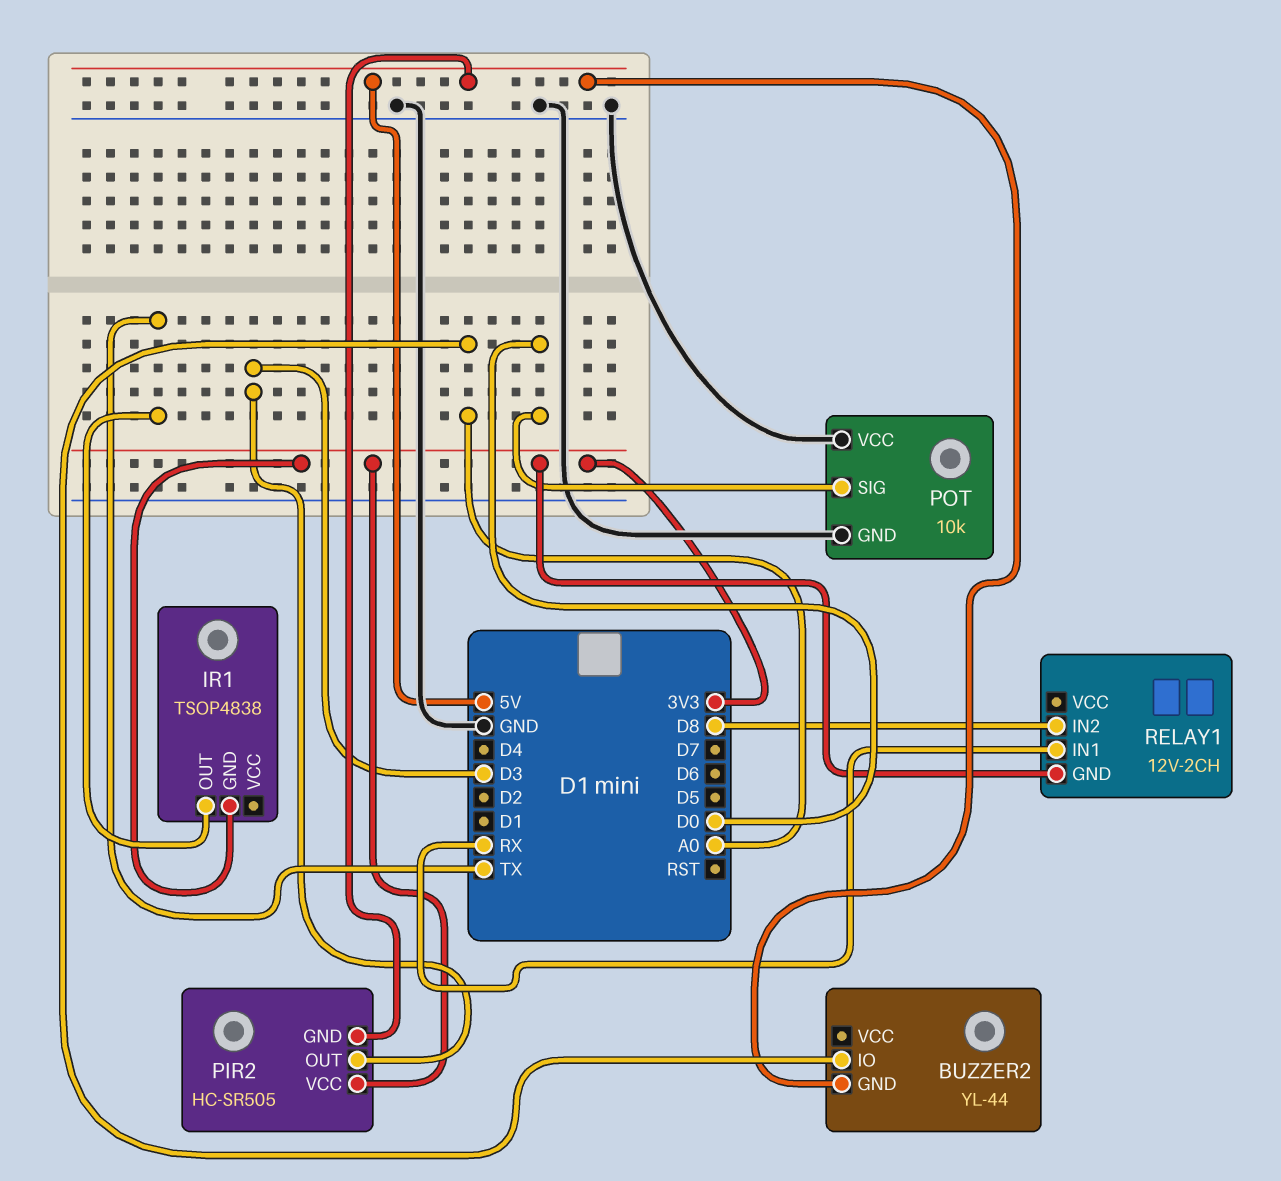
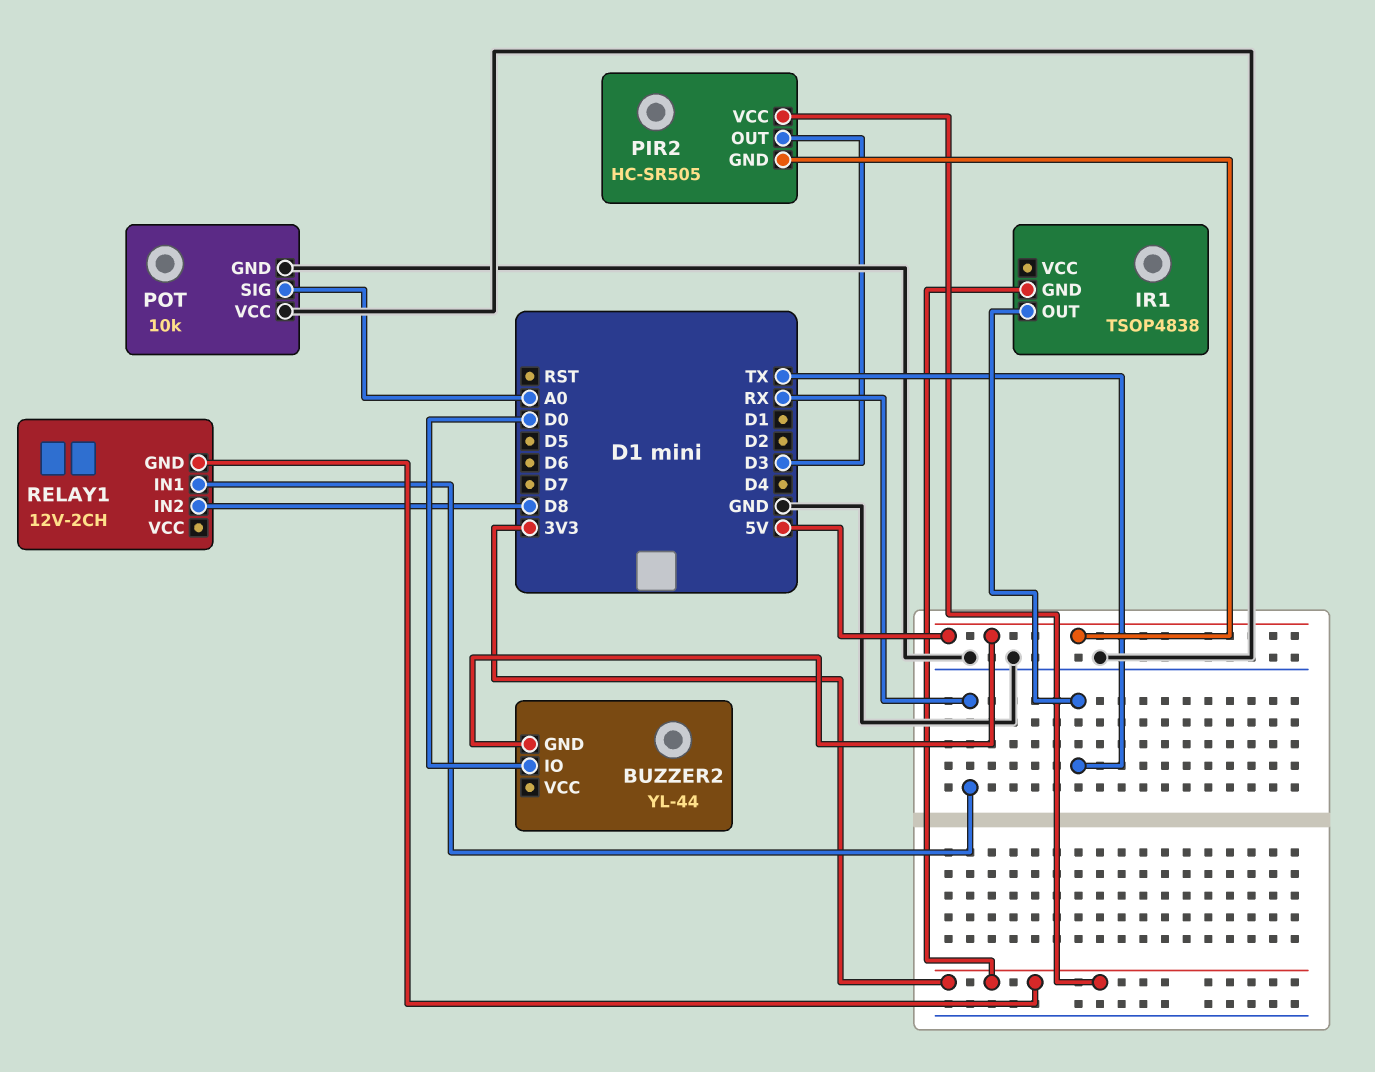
BUZZER2 pin IO: A0 -> D0
POT pin SIG: D0 -> A0

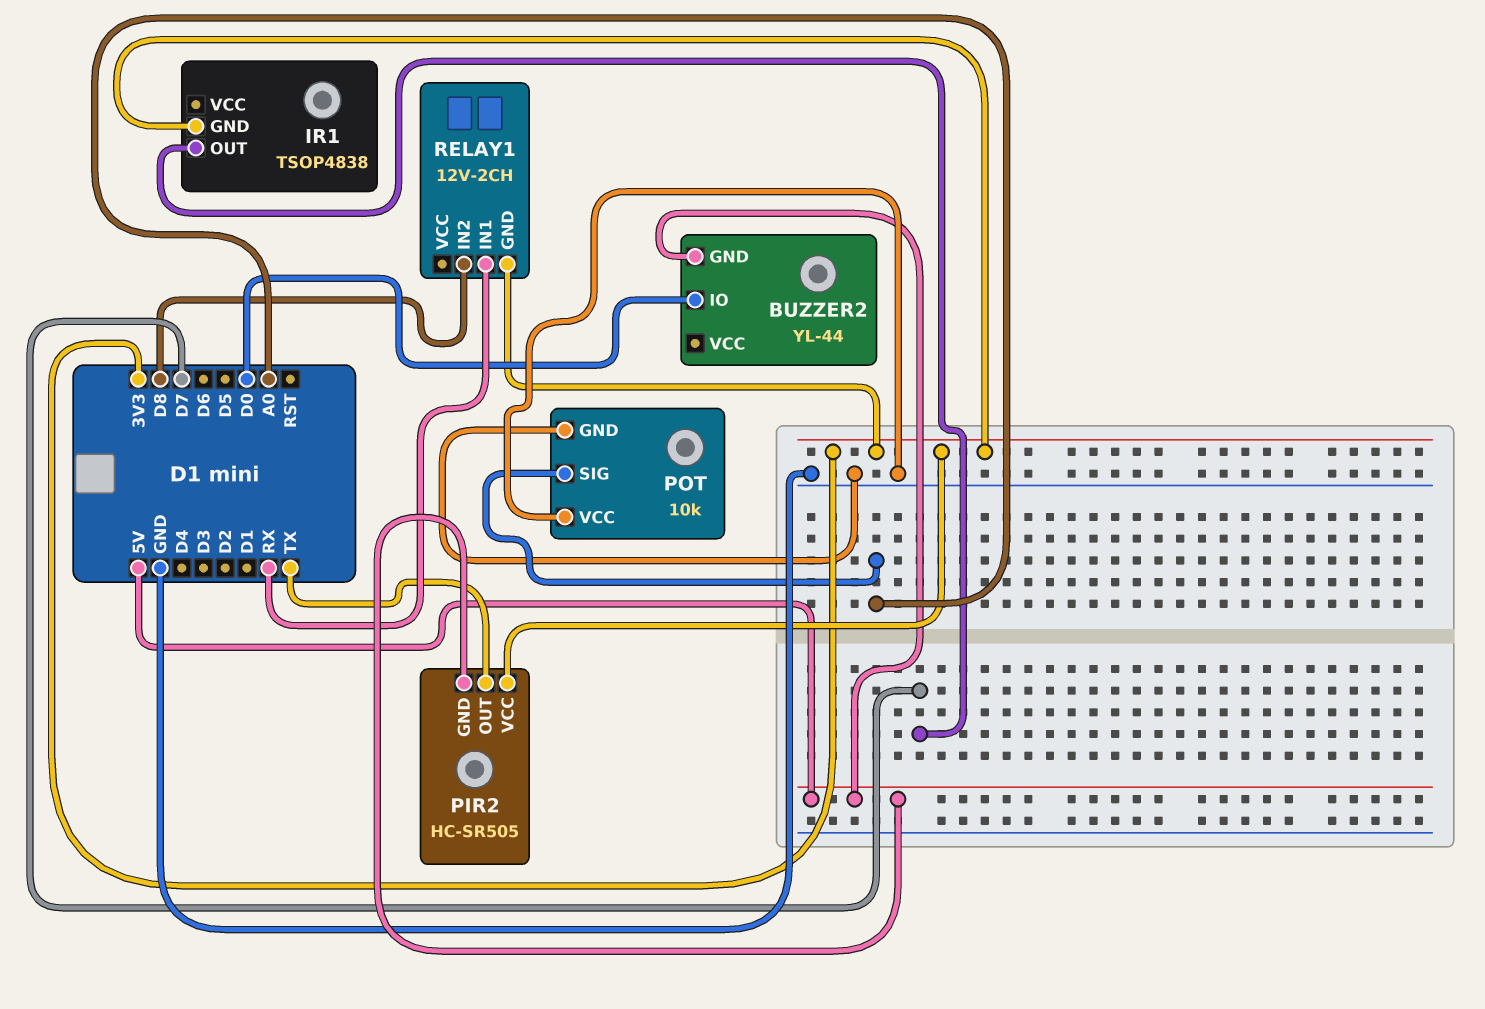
IR1 pin OUT: TX -> D7
PIR2 pin OUT: D3 -> TX

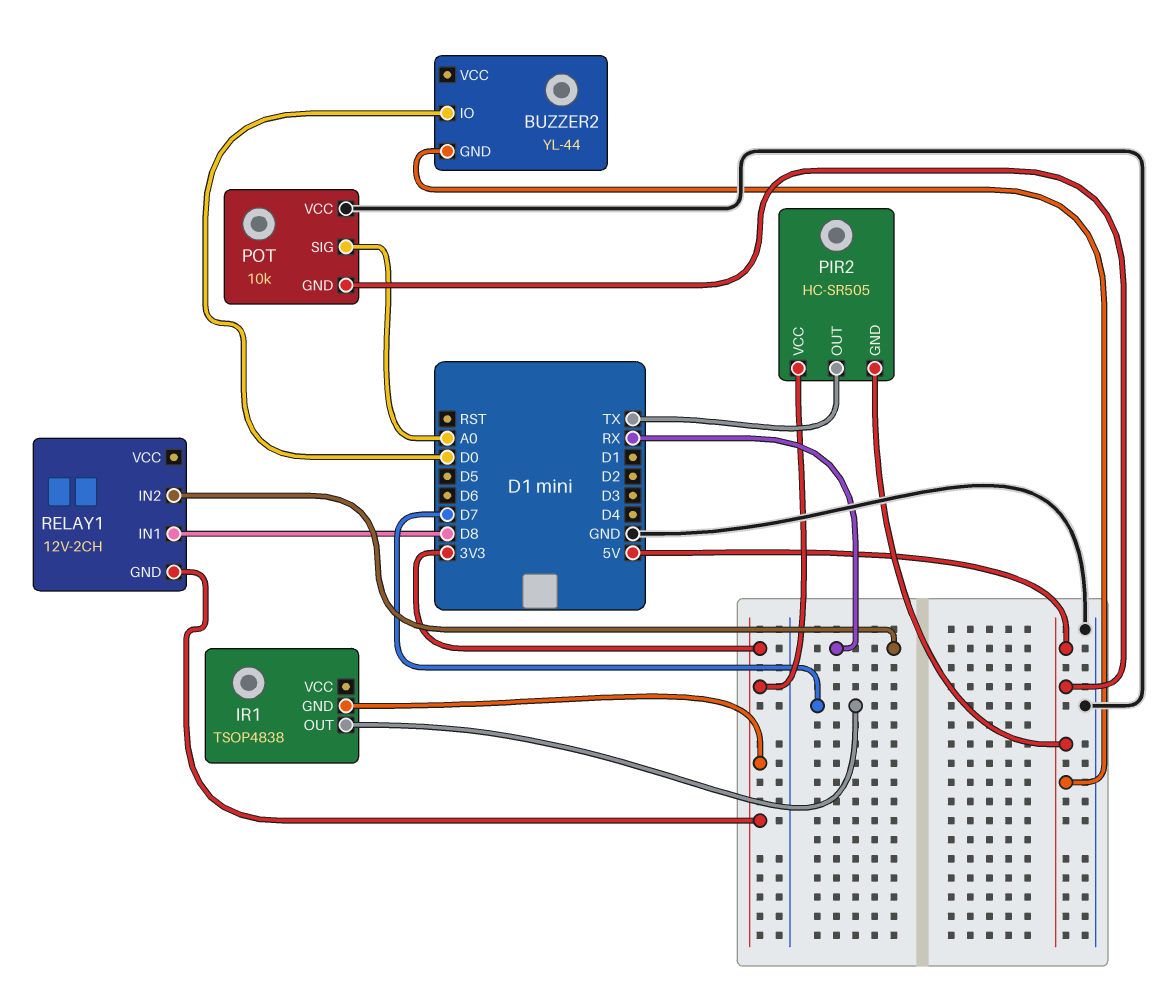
POT pin GND: GND -> 5V
RELAY1 pin IN1: RX -> D8
RELAY1 pin IN2: D8 -> RX

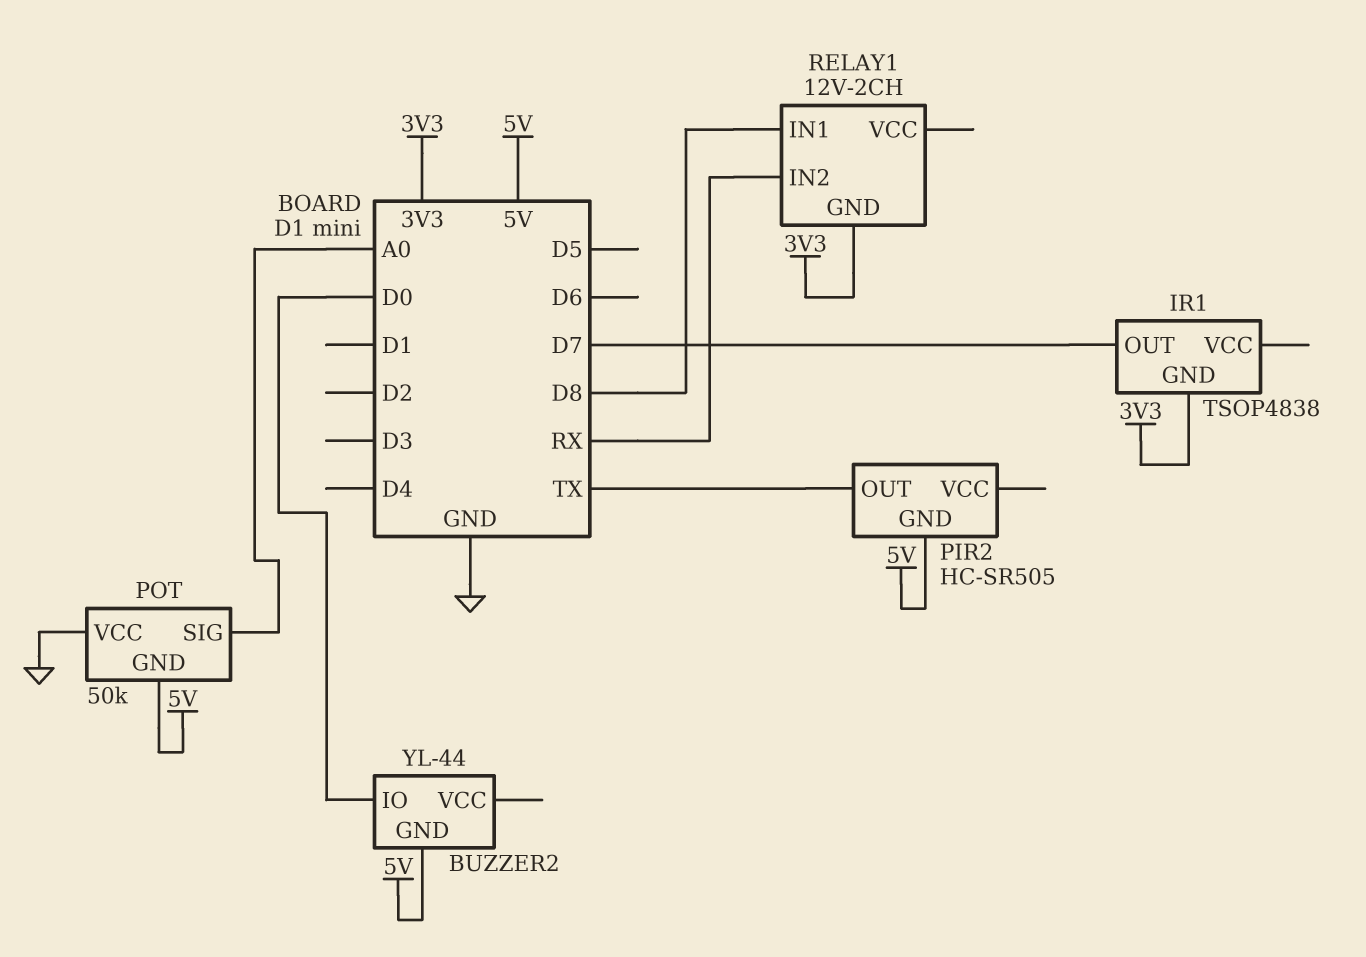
PIR2 pin VCC: 3V3 -> none
POT: 10k -> 50k

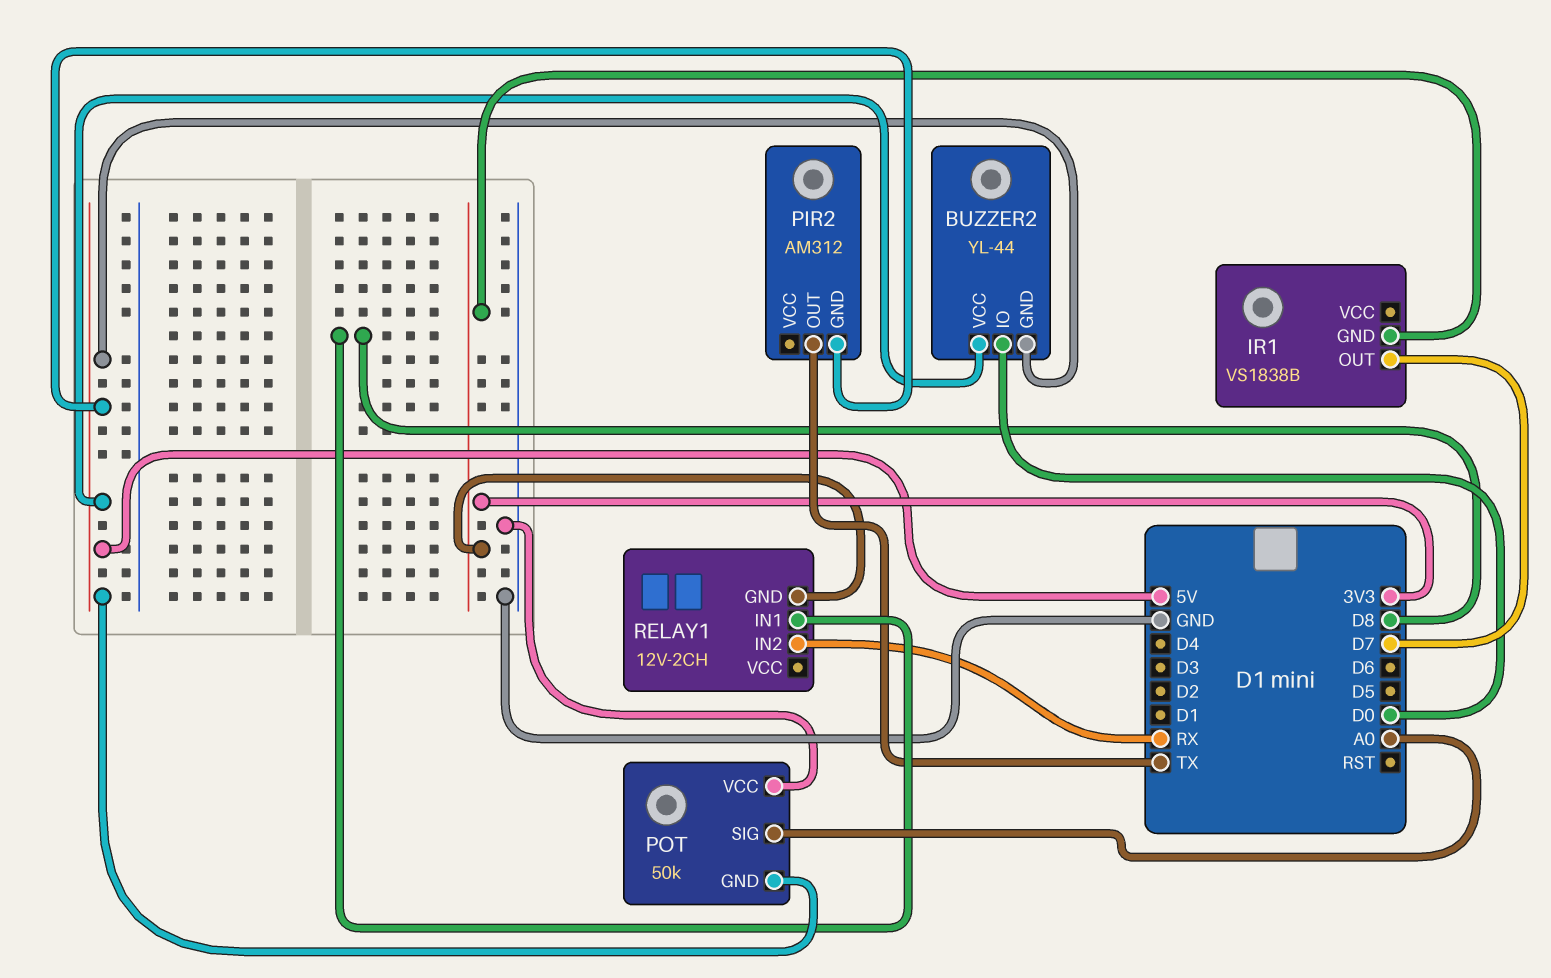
BUZZER2 pin VCC: none -> 5V
IR1: TSOP4838 -> VS1838B
PIR2: HC-SR505 -> AM312

